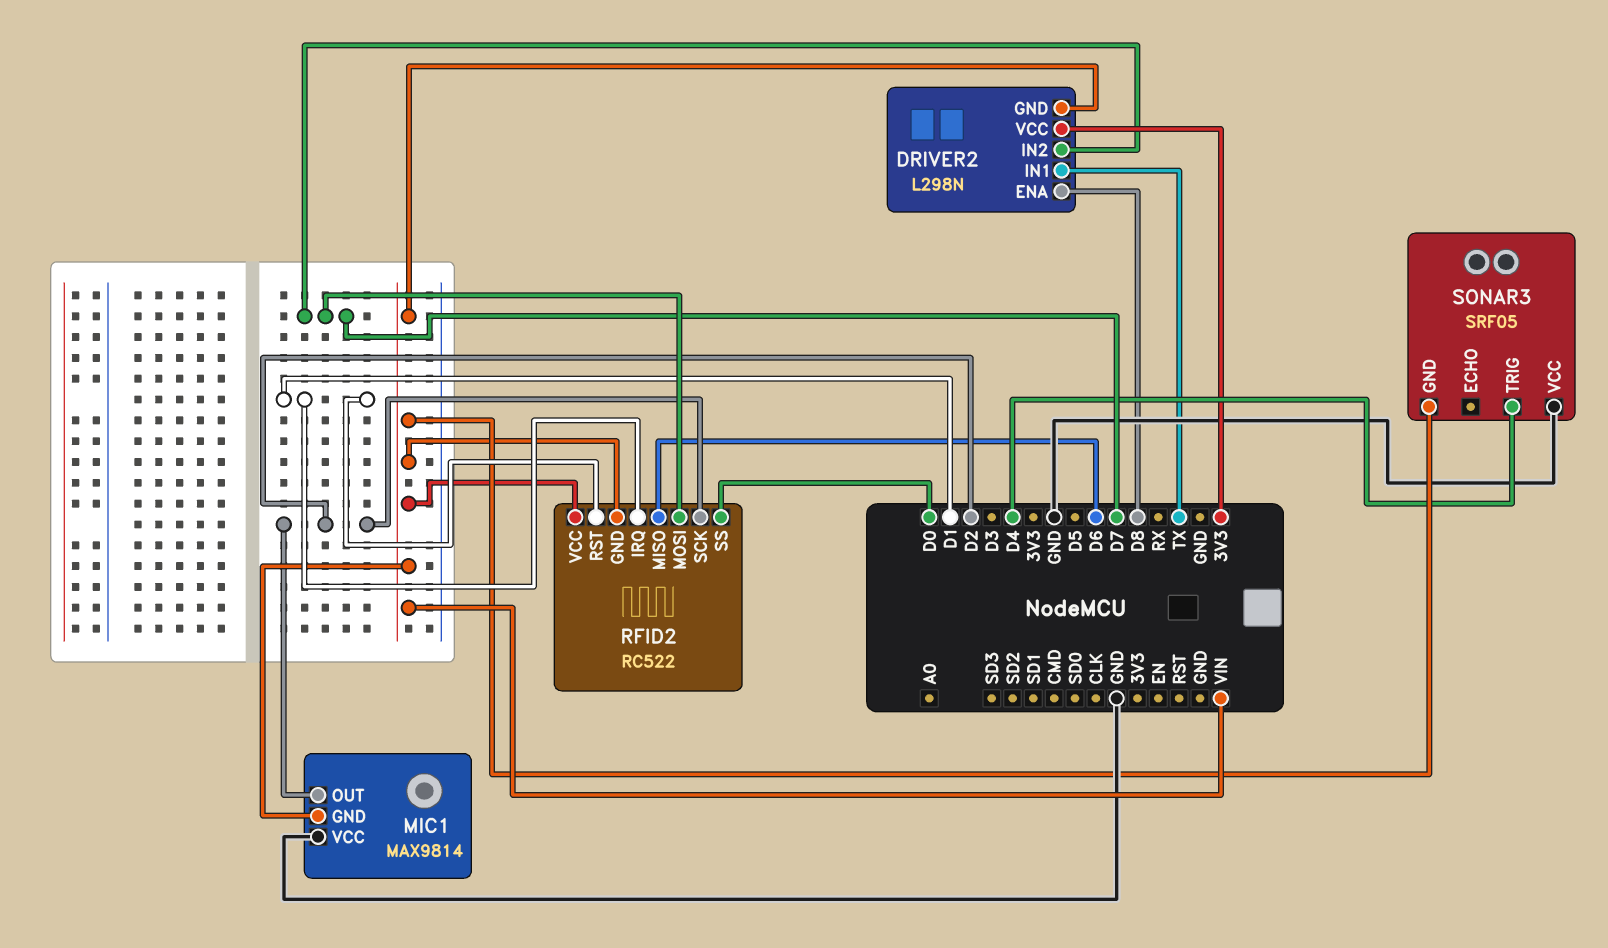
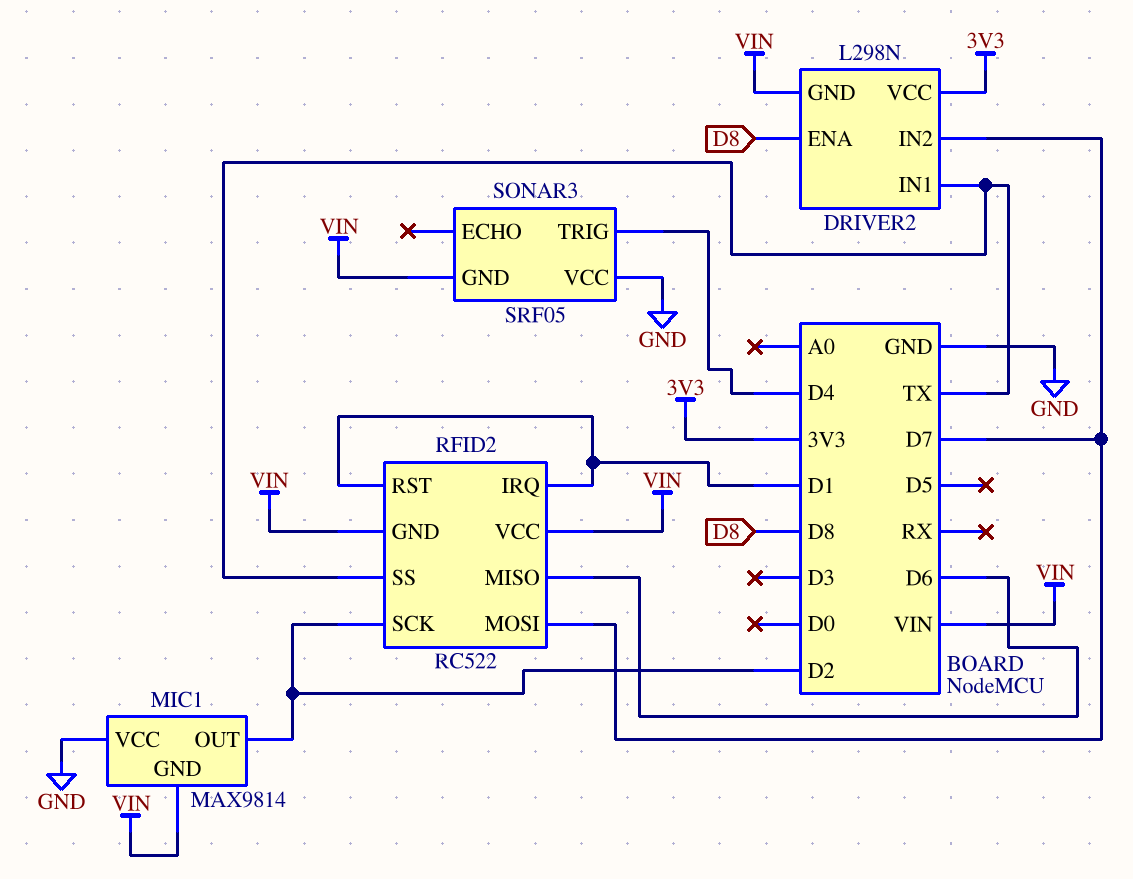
RFID2 pin SS: D0 -> TX

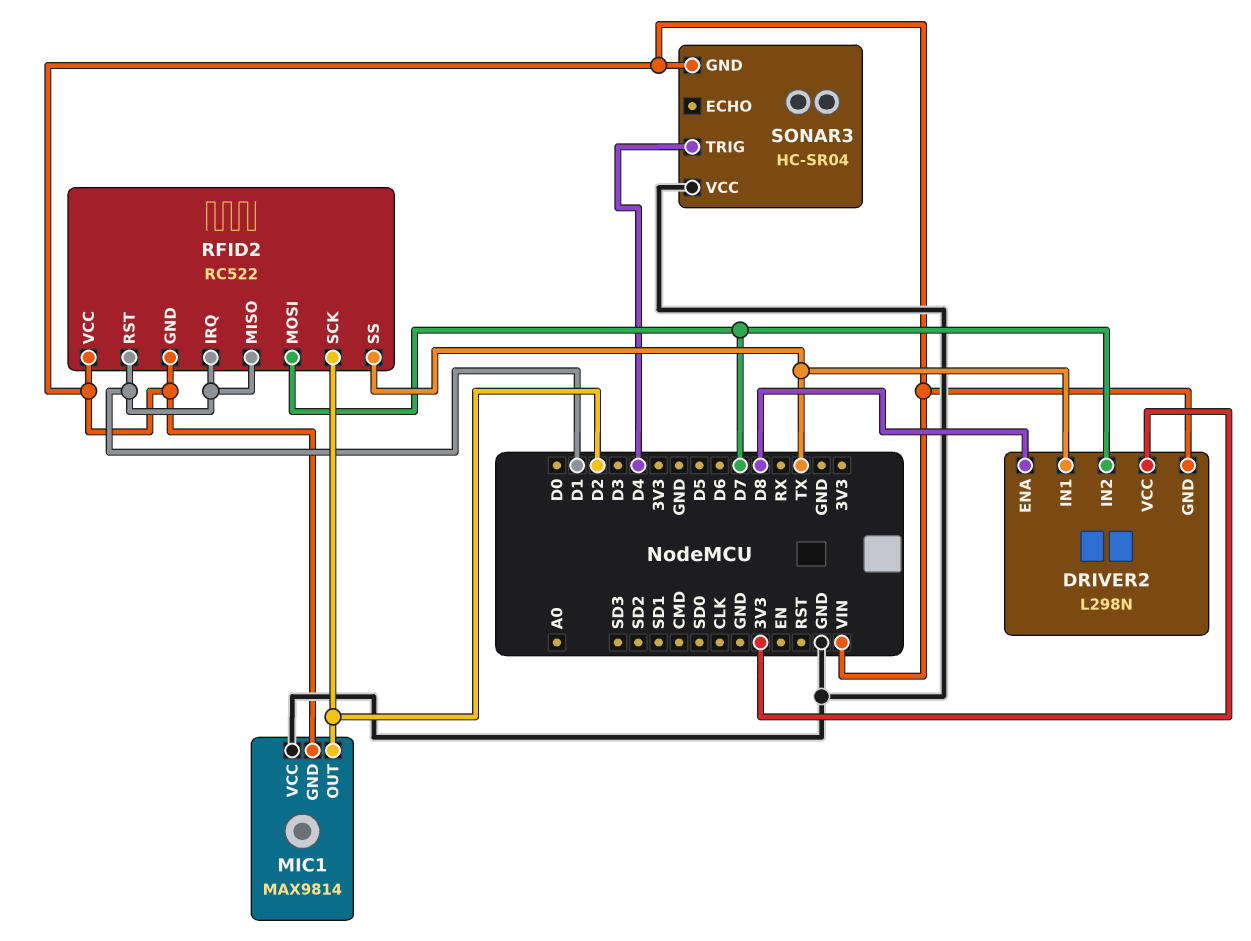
RFID2 pin MISO: D6 -> D1
SONAR3: SRF05 -> HC-SR04

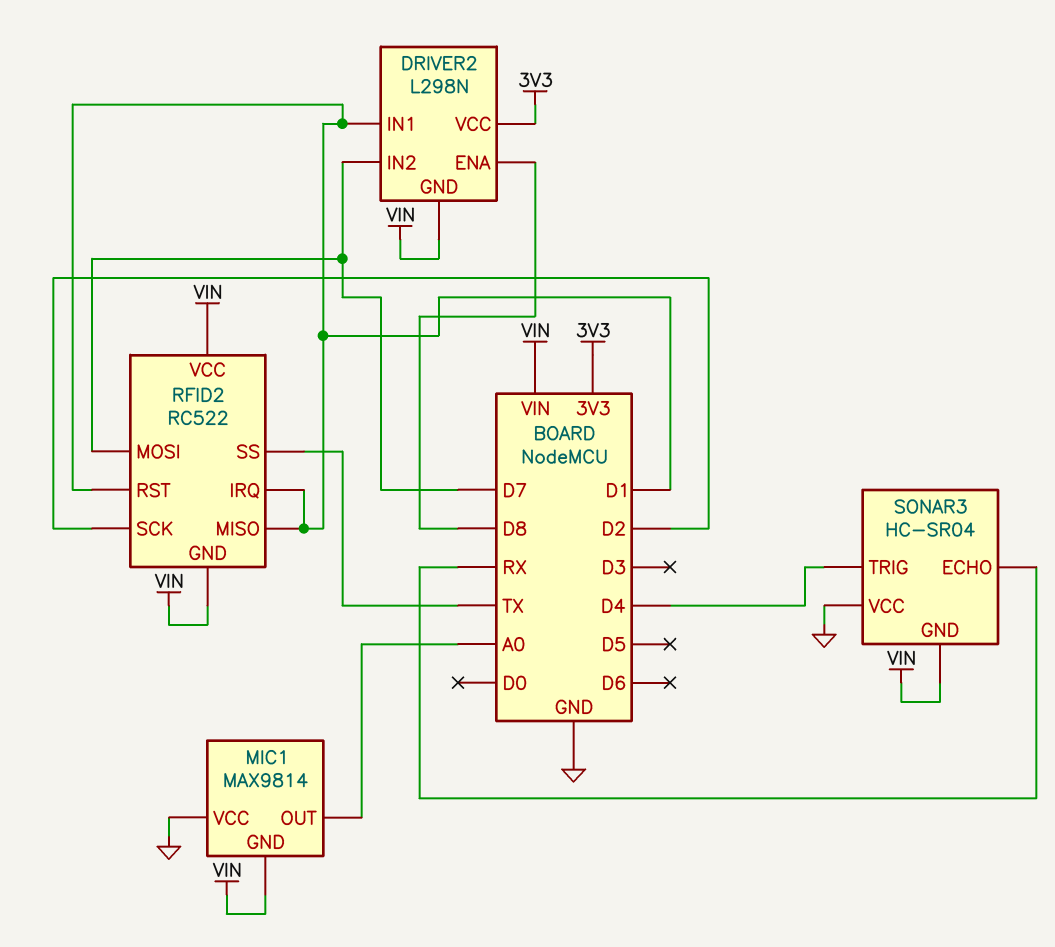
DRIVER2 pin IN1: TX -> D1
MIC1 pin OUT: D2 -> A0
SONAR3 pin ECHO: none -> RX

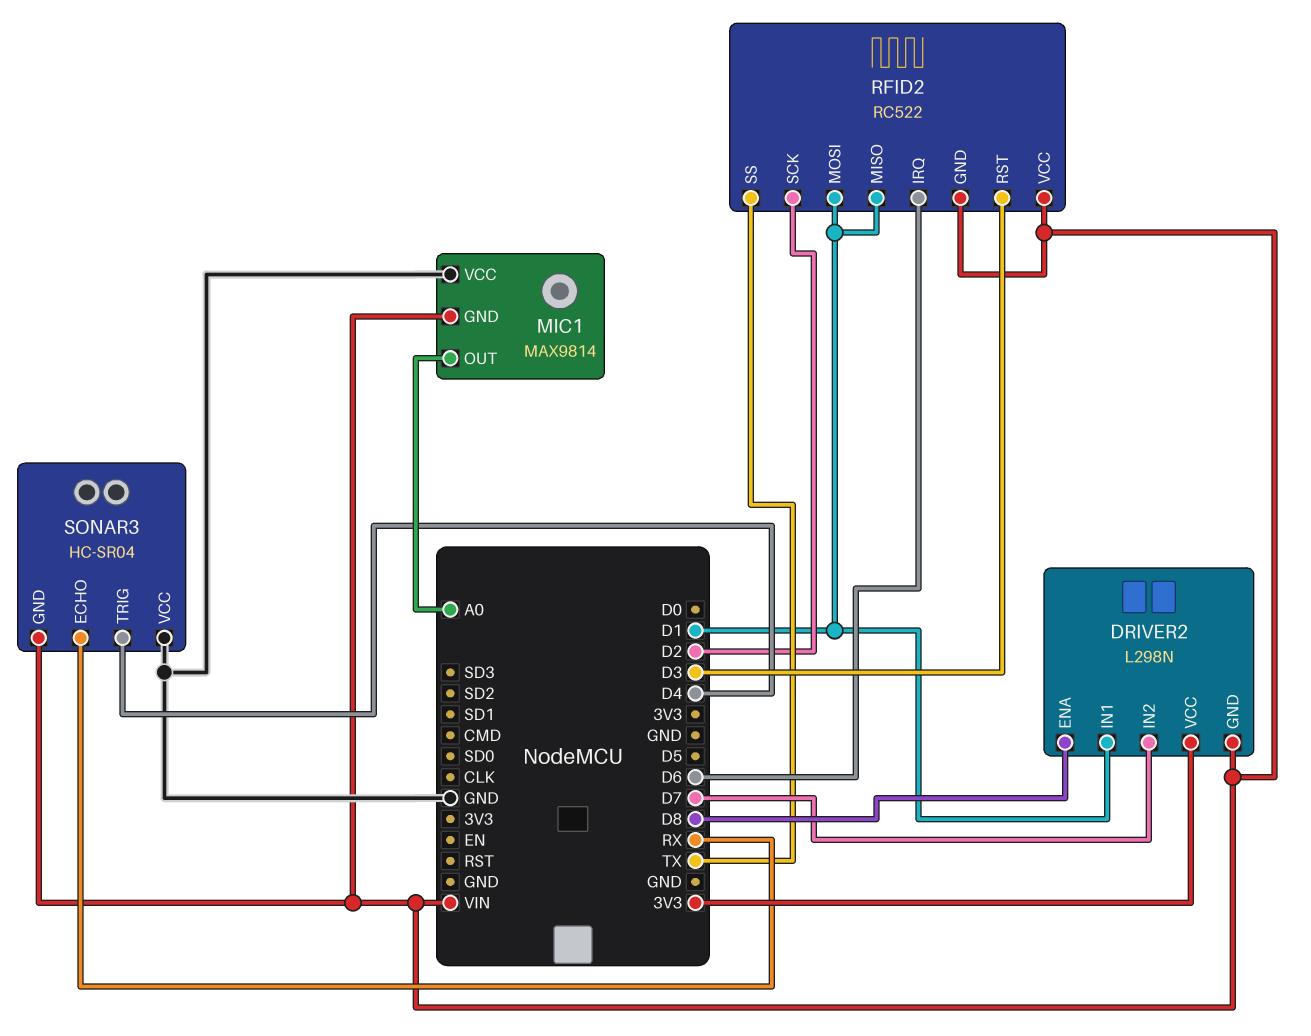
RFID2 pin IRQ: D1 -> D6
RFID2 pin MOSI: D7 -> D1
RFID2 pin RST: D1 -> D3

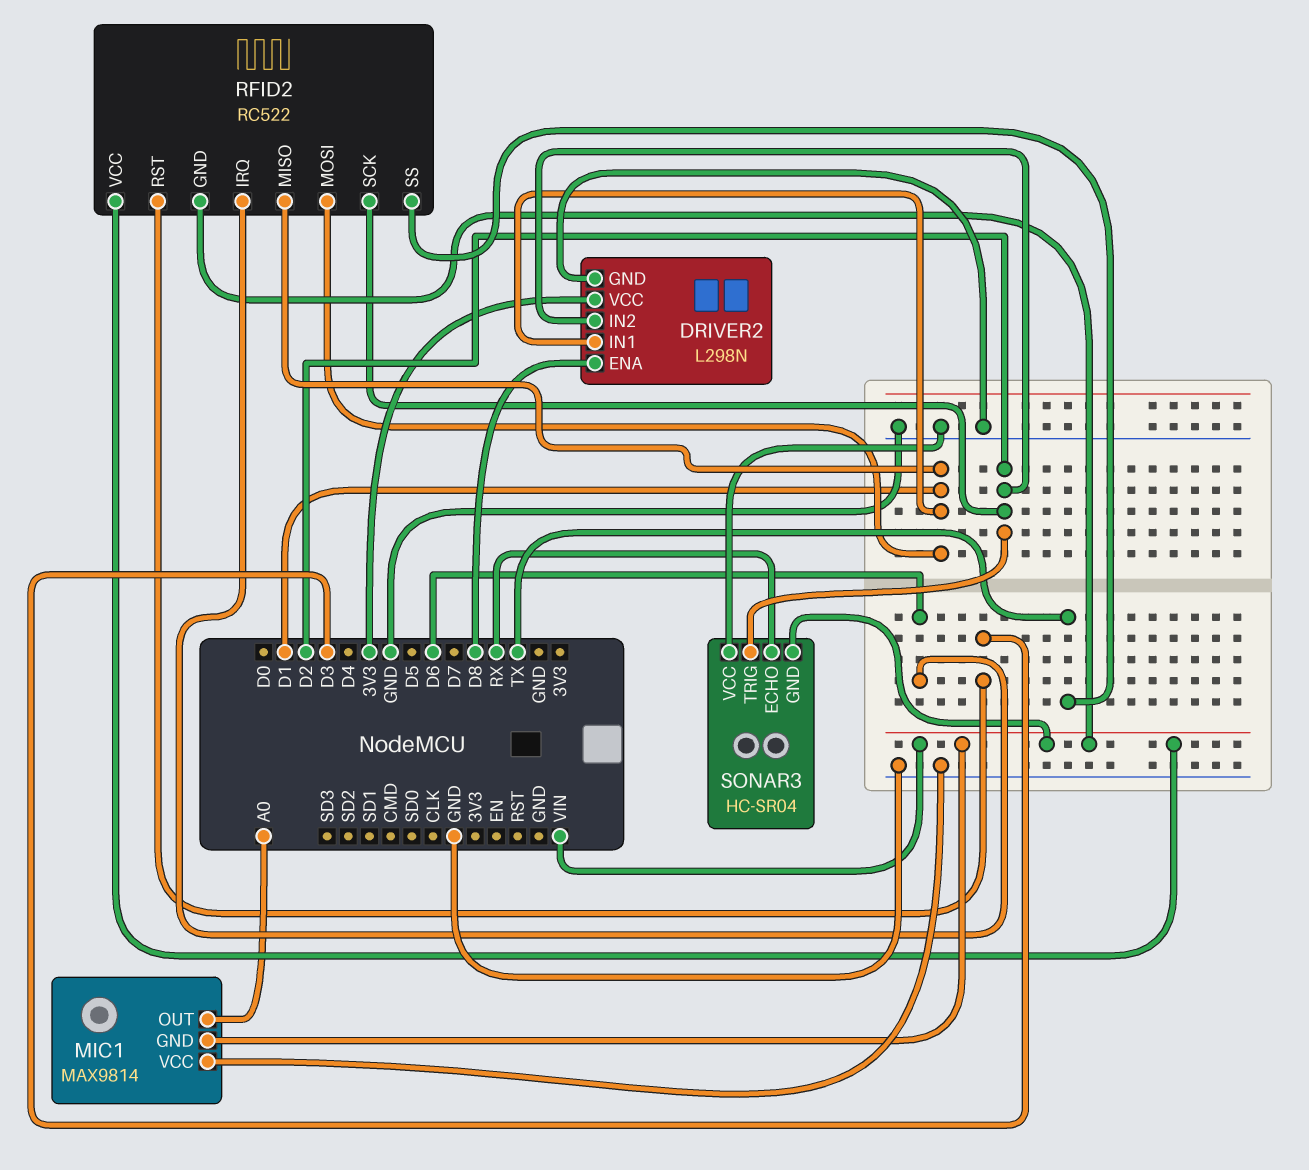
DRIVER2 pin GND: VIN -> GND
DRIVER2 pin IN2: D7 -> D2
SONAR3 pin TRIG: D4 -> D2

